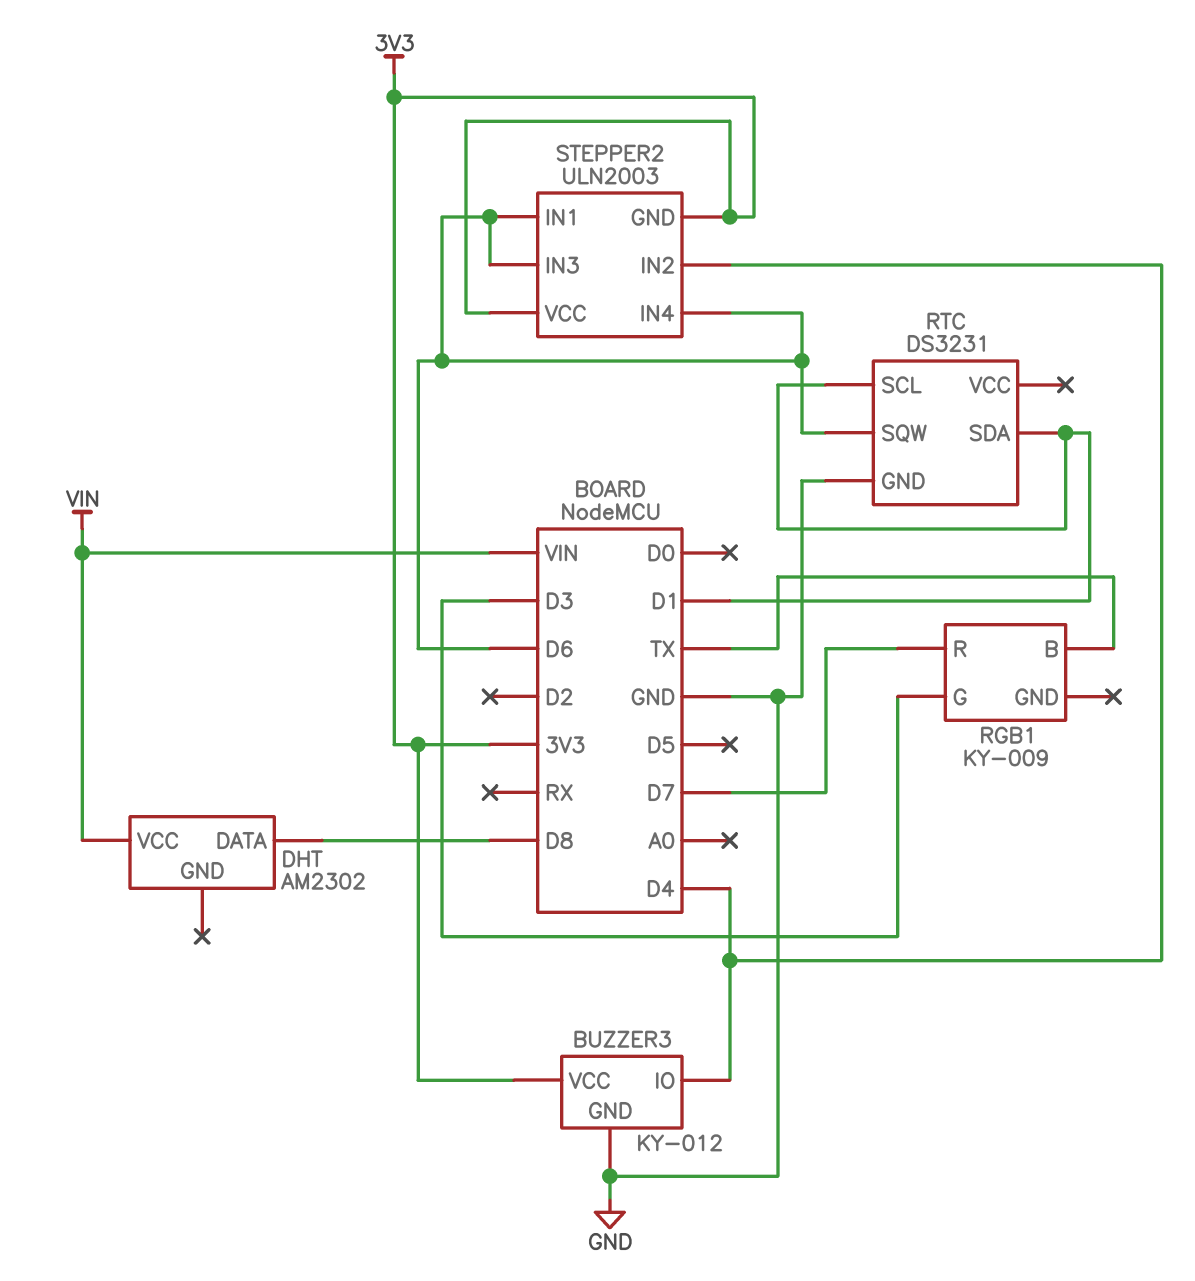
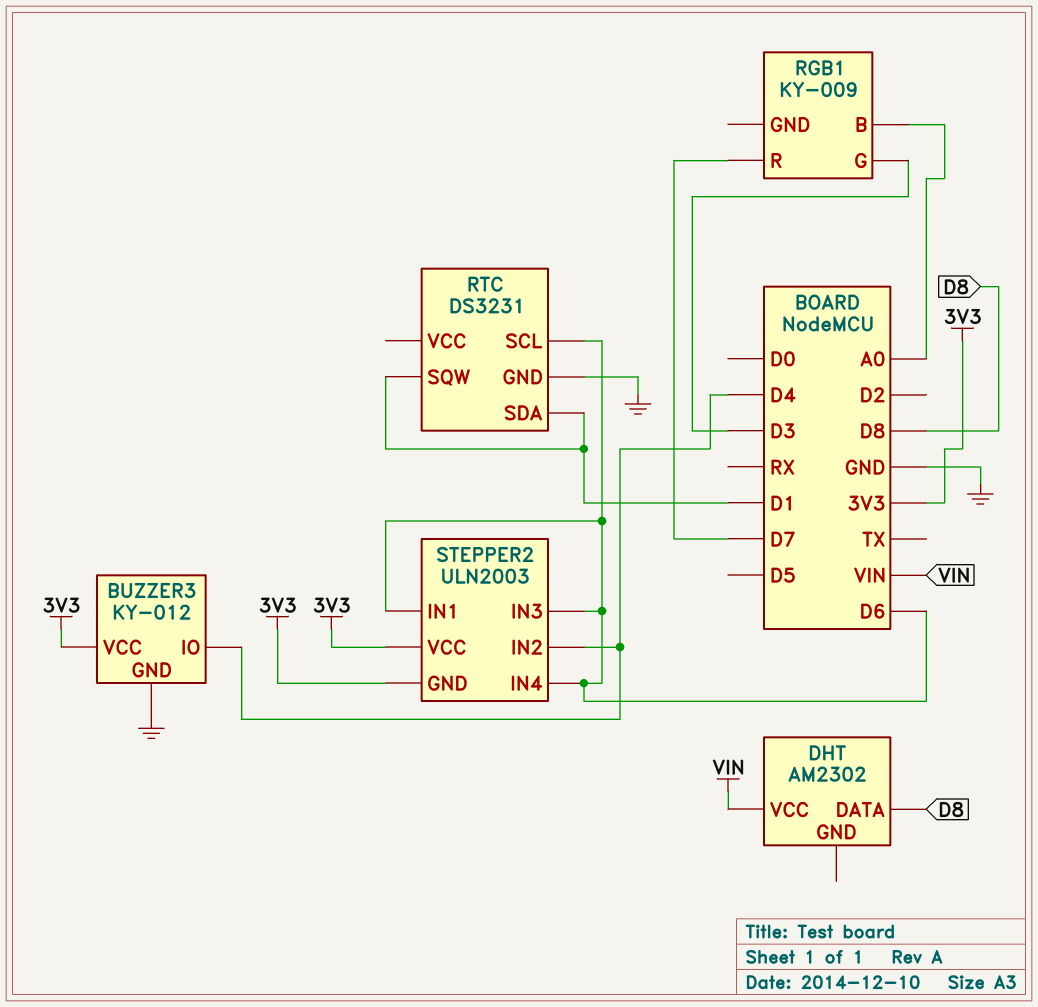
RGB1 pin B: TX -> A0
RTC pin SCL: D1 -> D6
RTC pin SQW: D6 -> D1

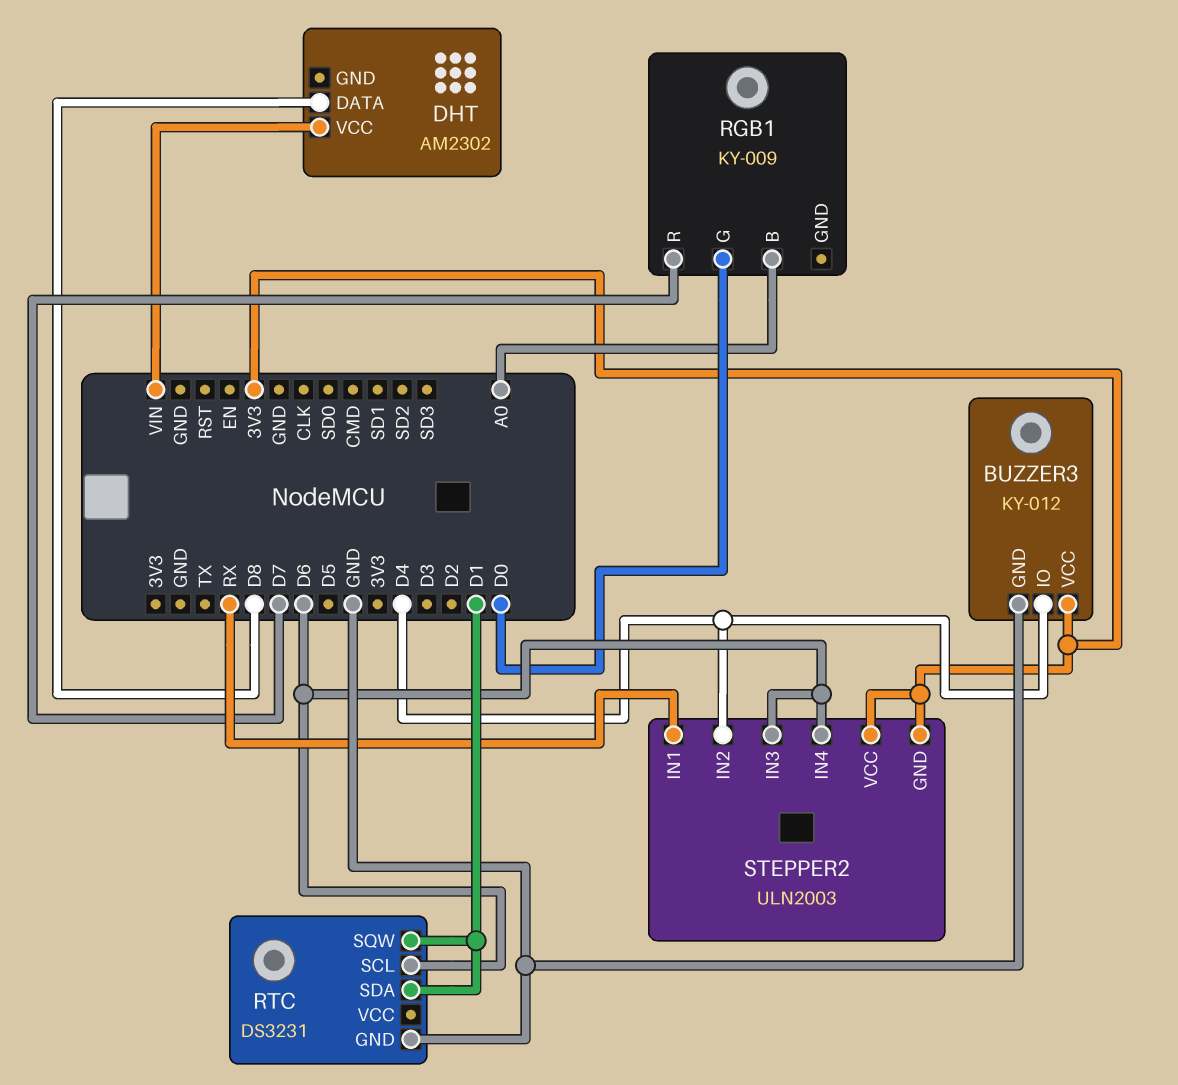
RGB1 pin G: D3 -> D0
STEPPER2 pin IN1: D6 -> RX

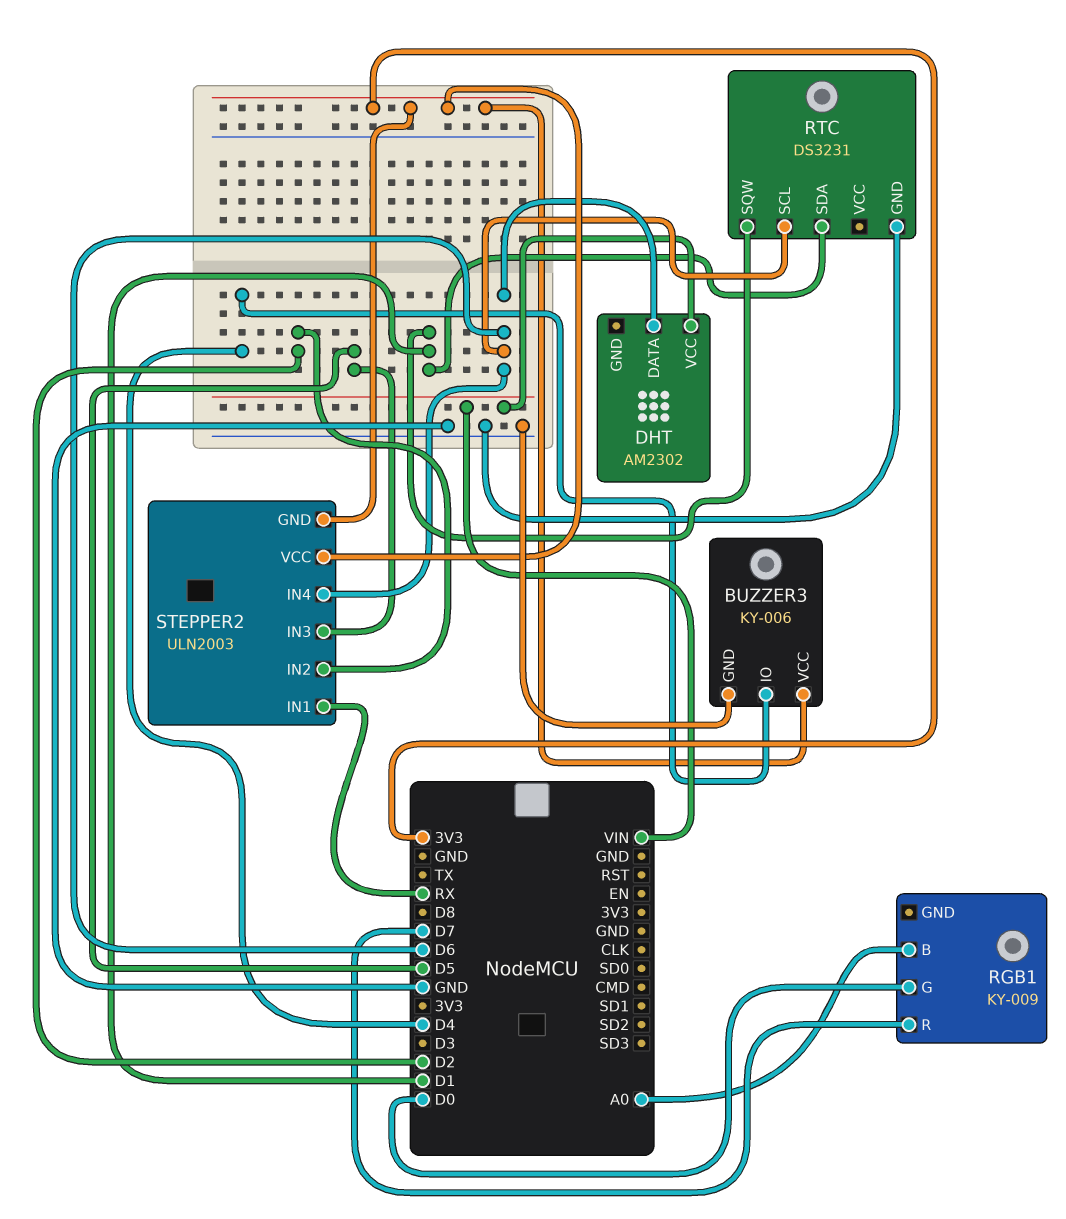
BUZZER3: KY-012 -> KY-006
DHT pin DATA: D8 -> D6
STEPPER2 pin IN2: D4 -> D2
STEPPER2 pin IN3: D6 -> D5

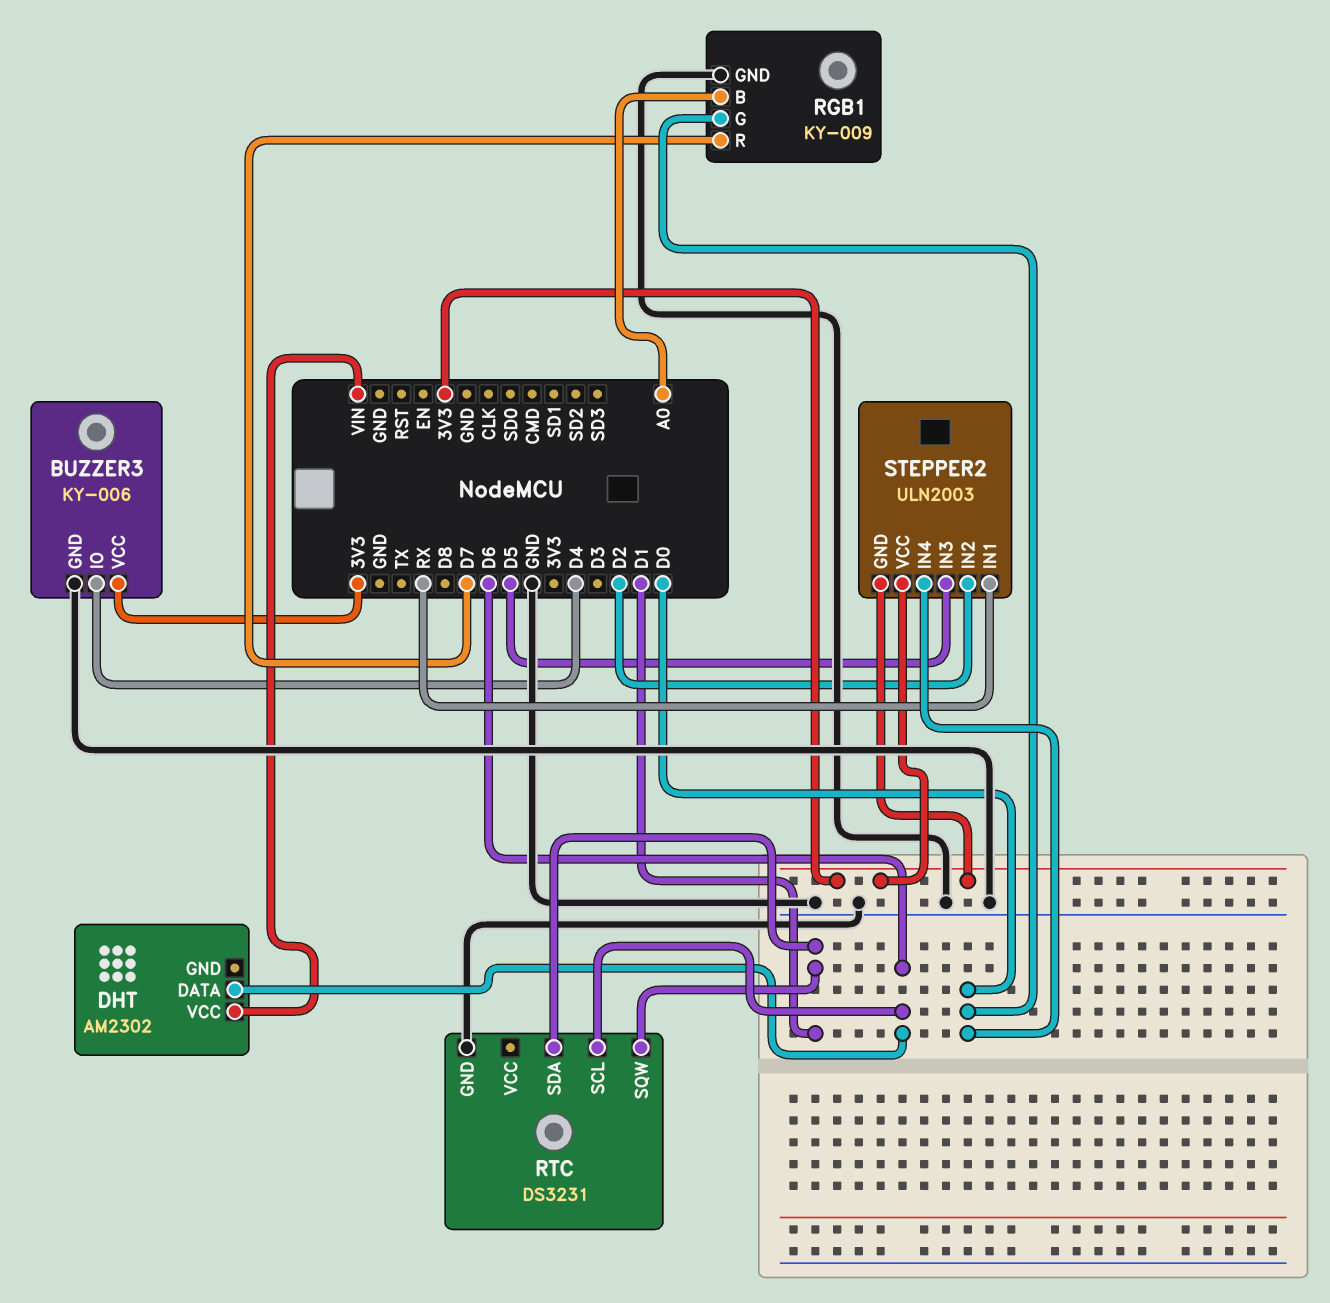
RGB1 pin GND: none -> GND
STEPPER2 pin IN4: D6 -> D0

